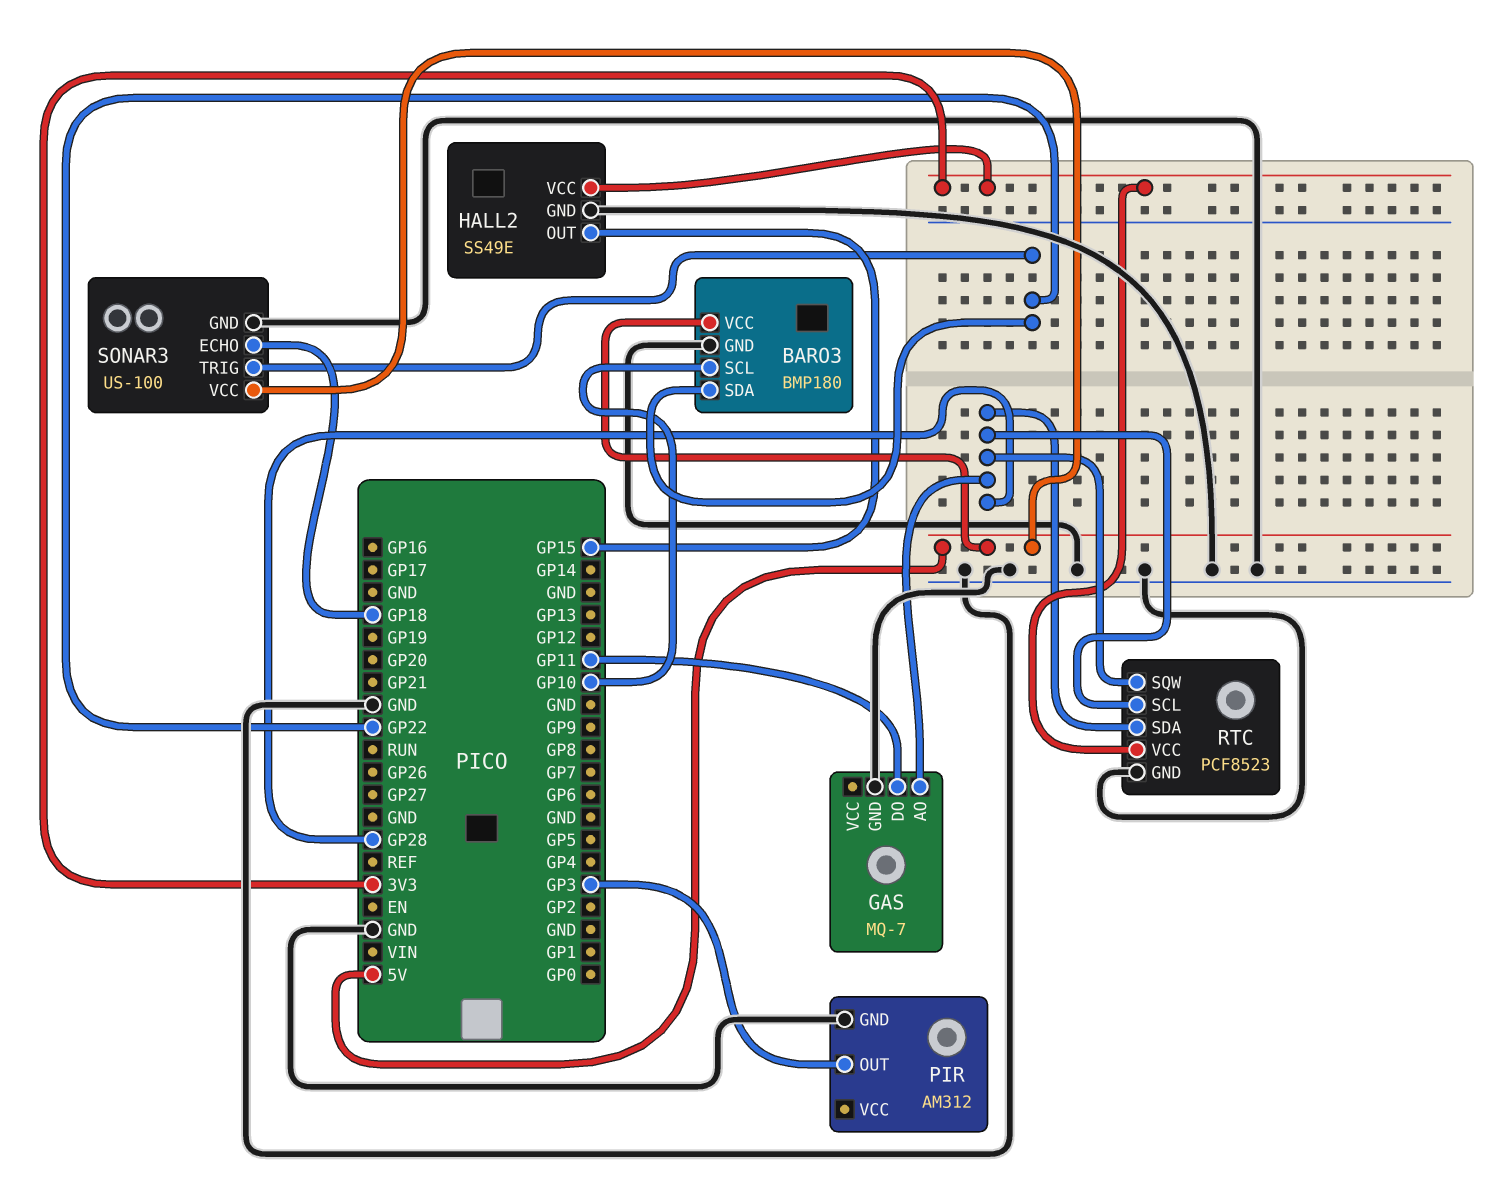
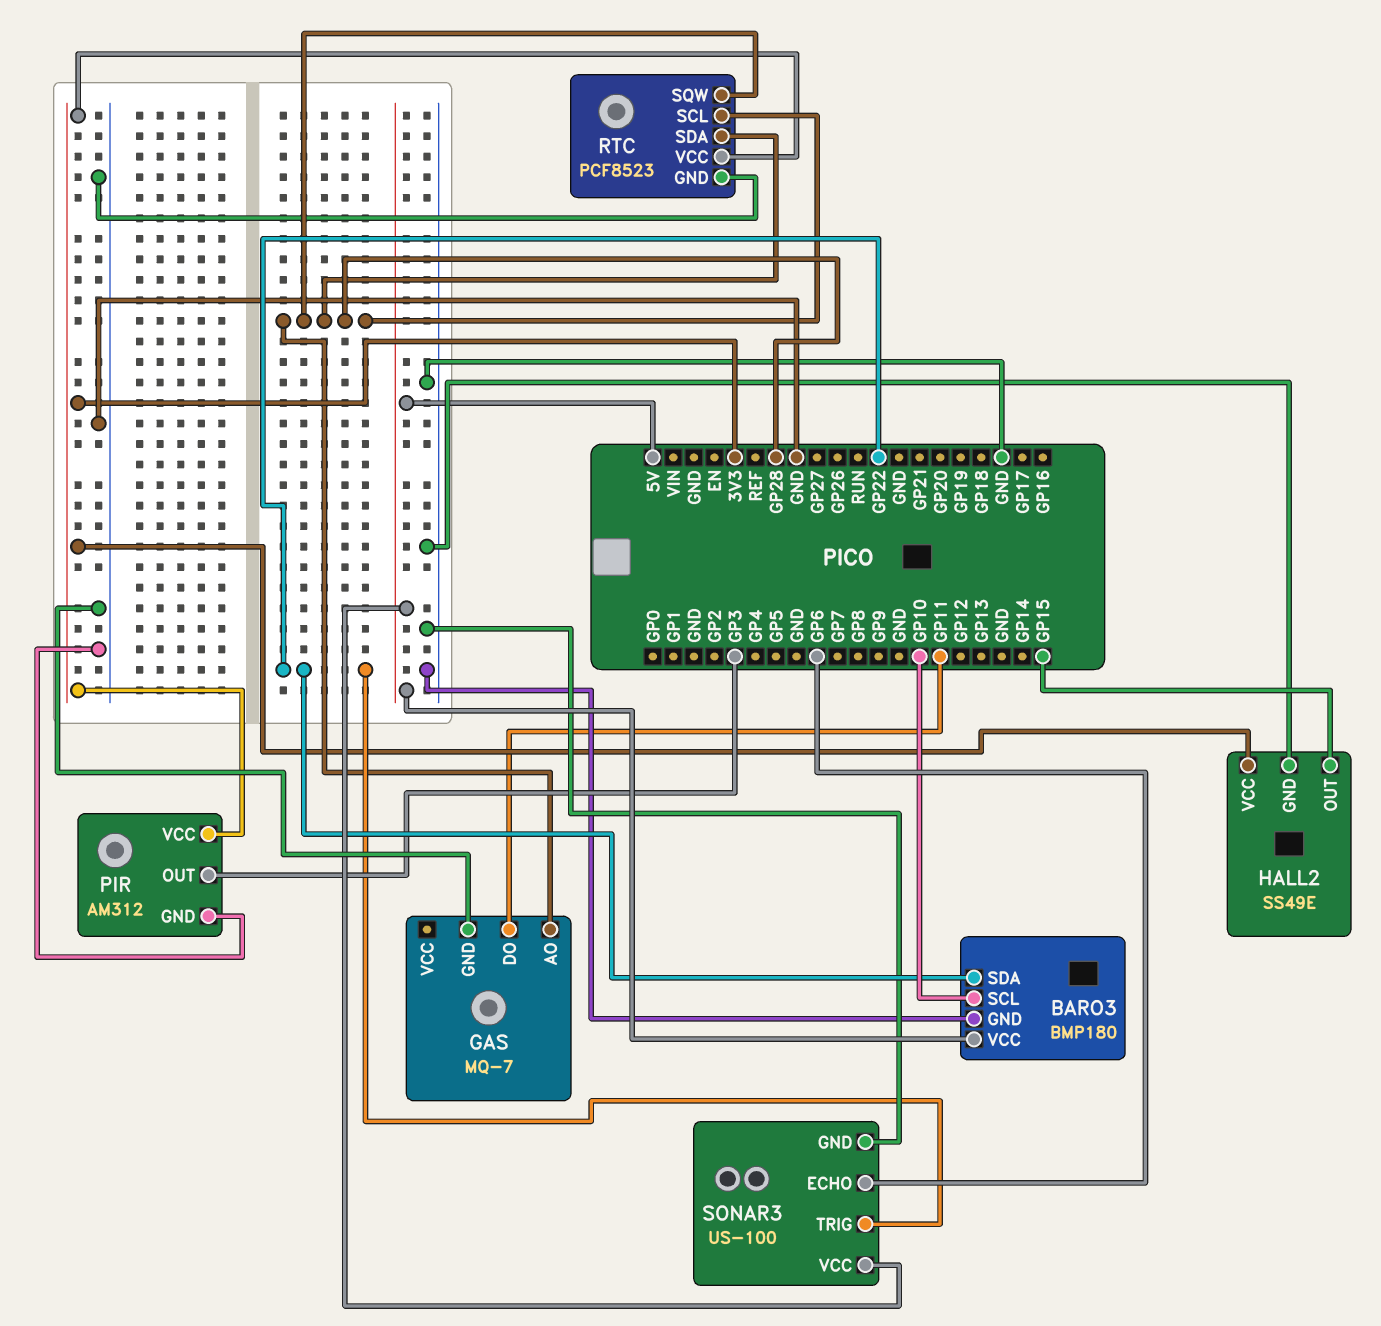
PIR pin VCC: none -> 3V3
SONAR3 pin ECHO: GP18 -> GP6

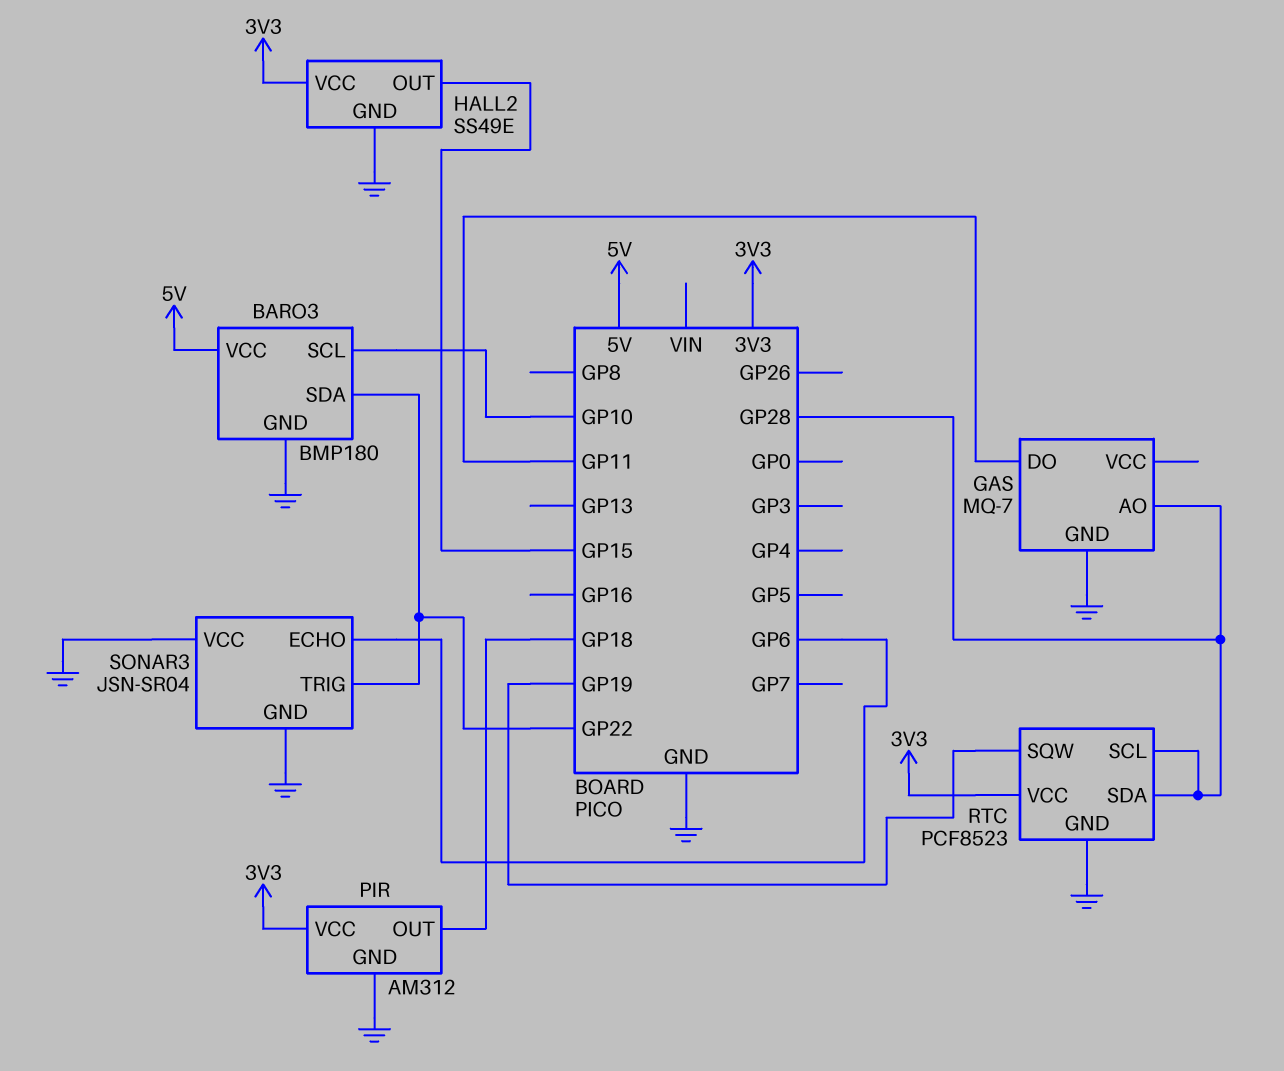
PIR pin OUT: GP3 -> GP18
RTC pin SQW: GP28 -> GP19
SONAR3: US-100 -> JSN-SR04
SONAR3 pin VCC: 5V -> GND

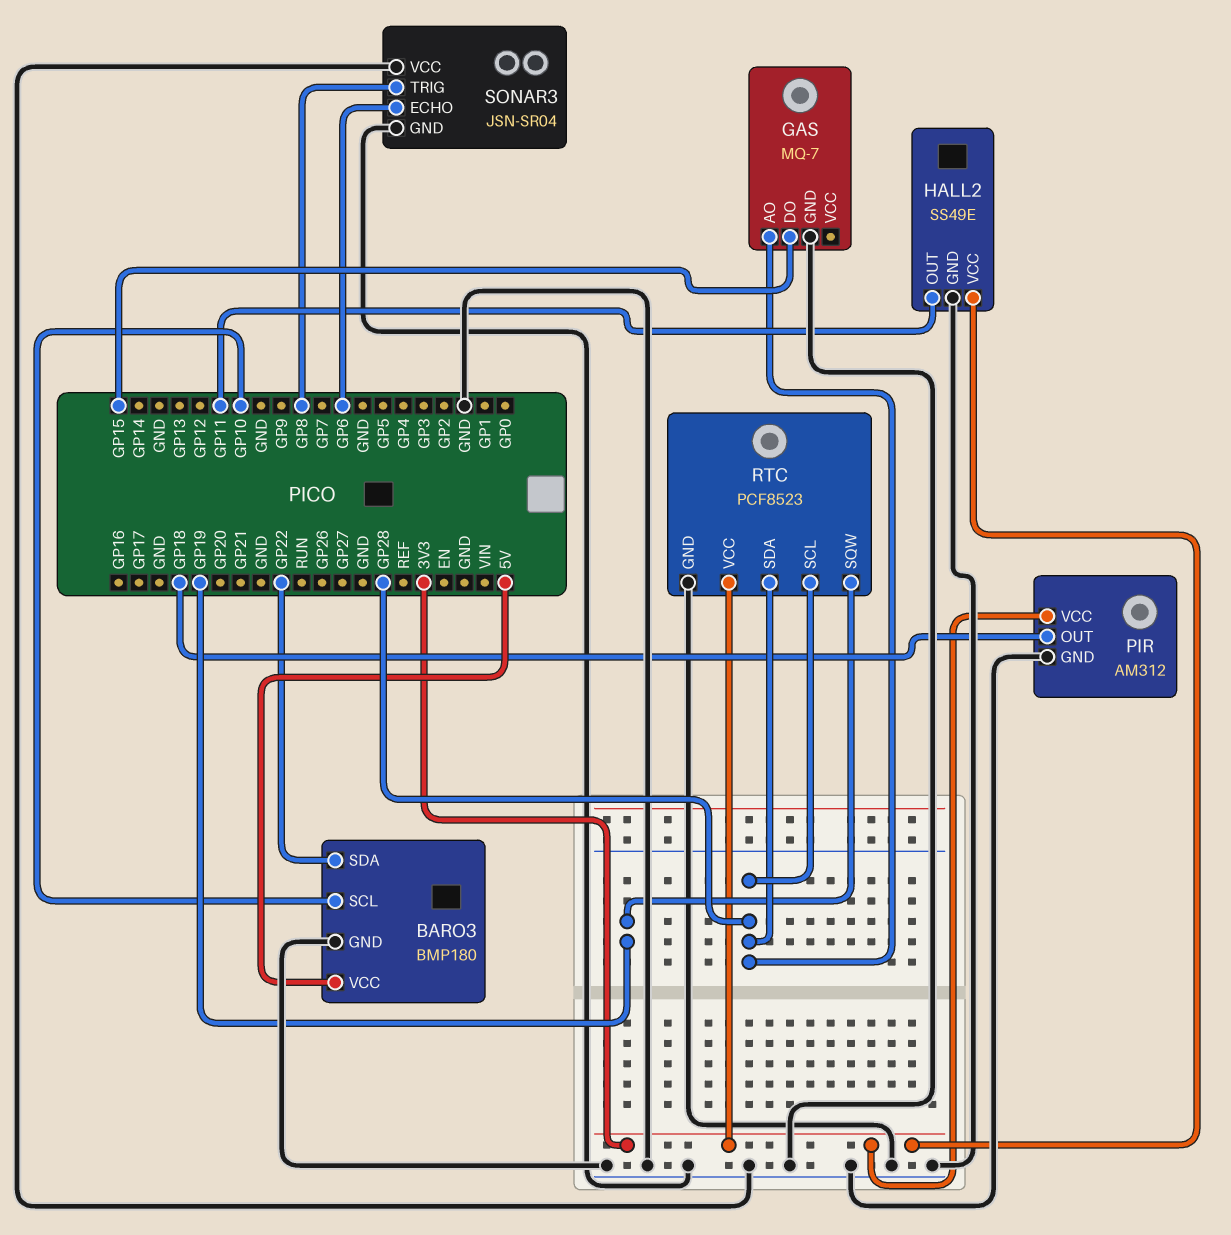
GAS pin DO: GP11 -> GP15
HALL2 pin OUT: GP15 -> GP11
SONAR3 pin TRIG: GP22 -> GP8

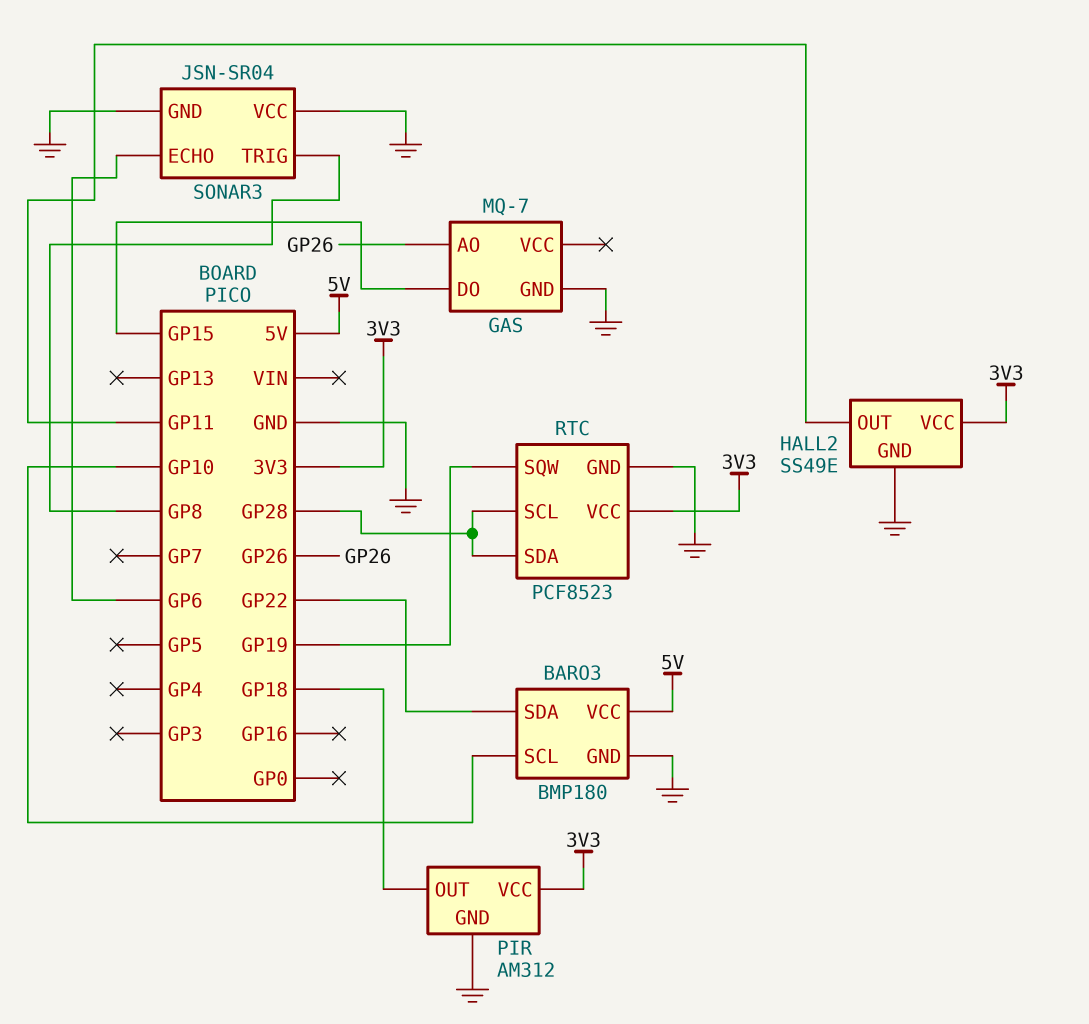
GAS pin AO: GP28 -> GP26

